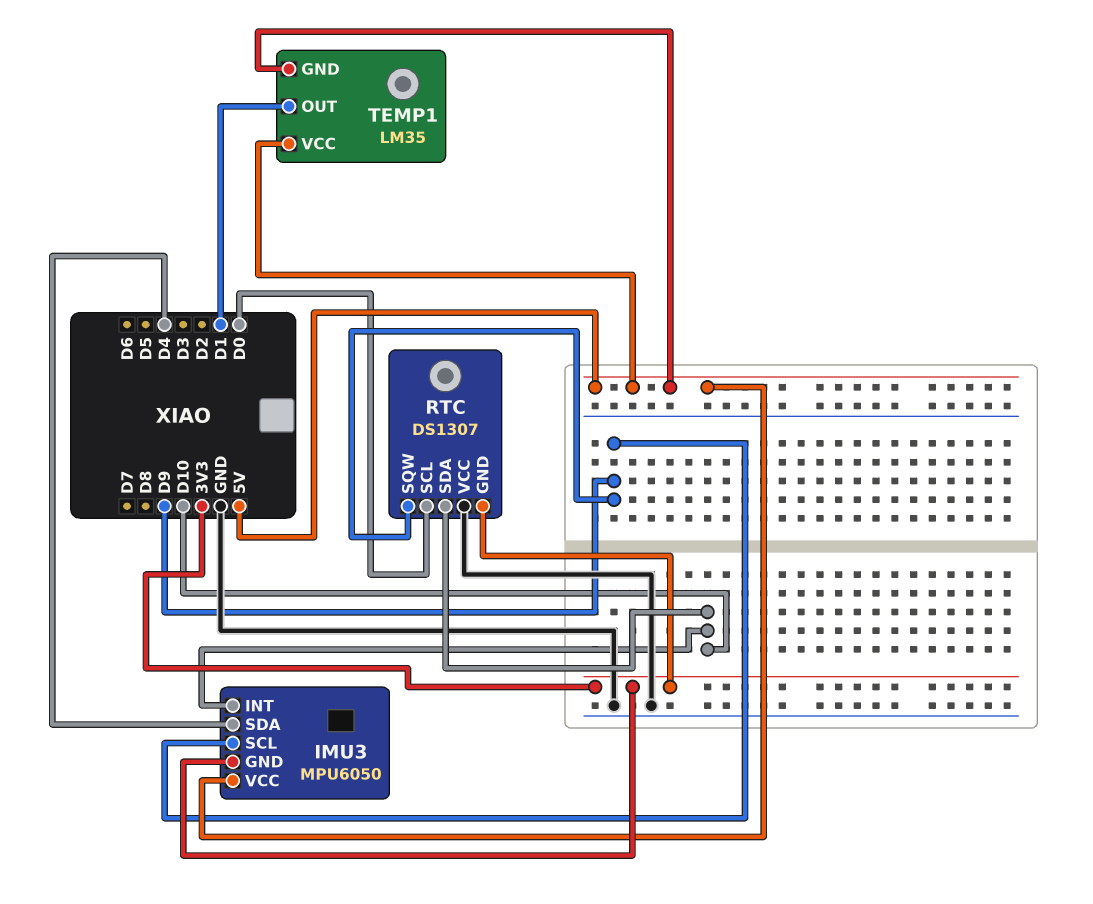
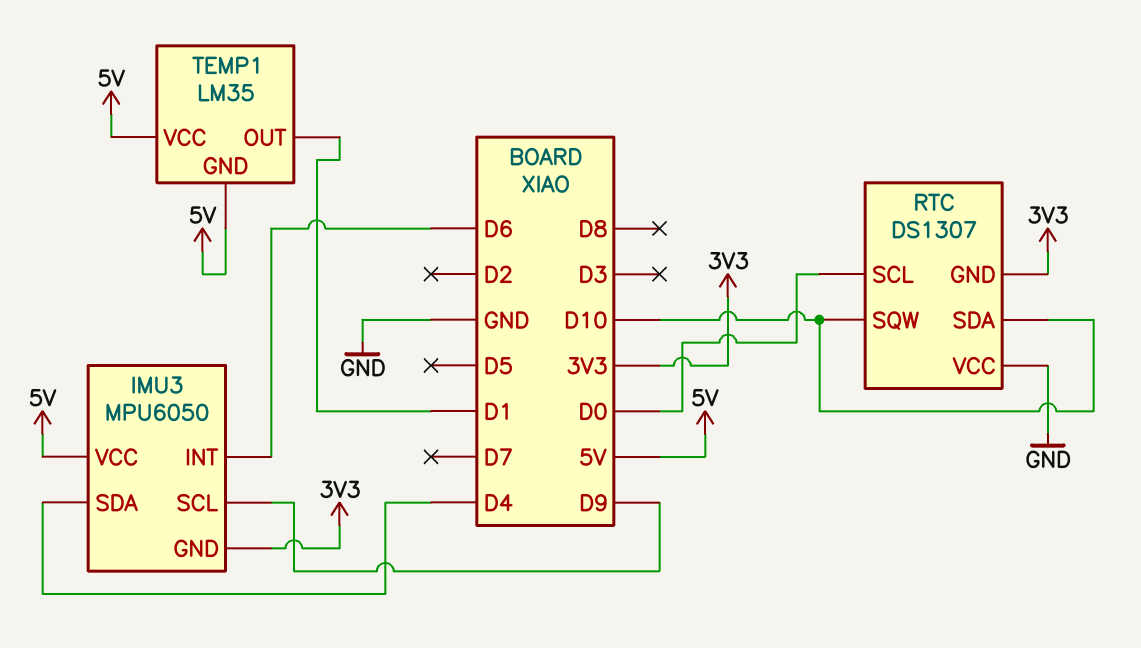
IMU3 pin INT: D10 -> D6
RTC pin SQW: D9 -> D10

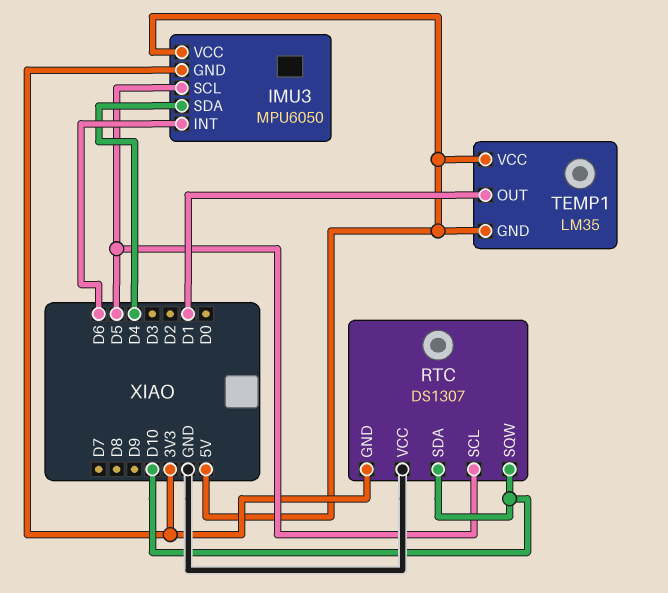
IMU3 pin SCL: D9 -> D5
RTC pin SCL: D0 -> D5

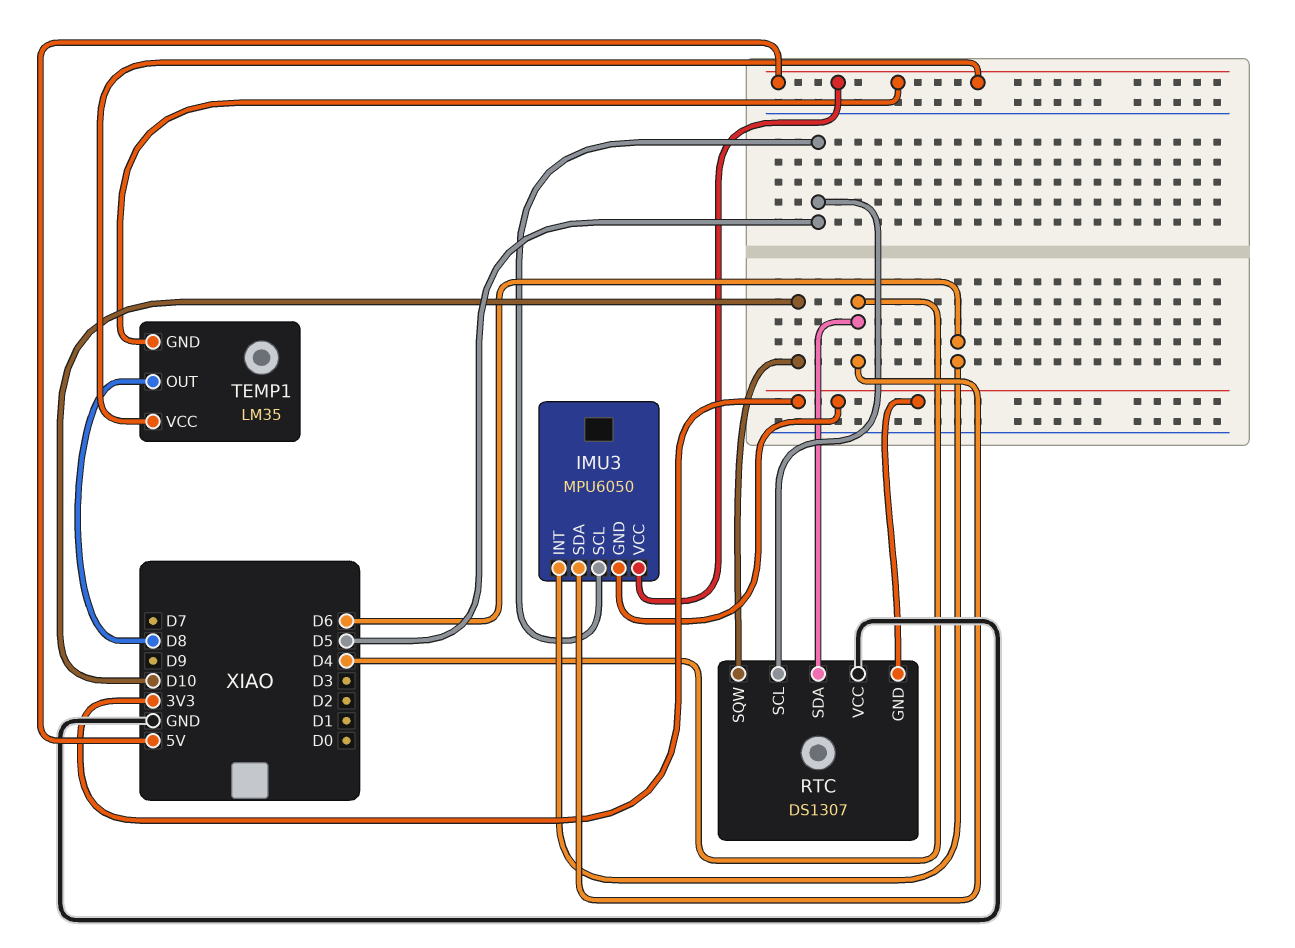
RTC pin SDA: D10 -> D4
TEMP1 pin OUT: D1 -> D8

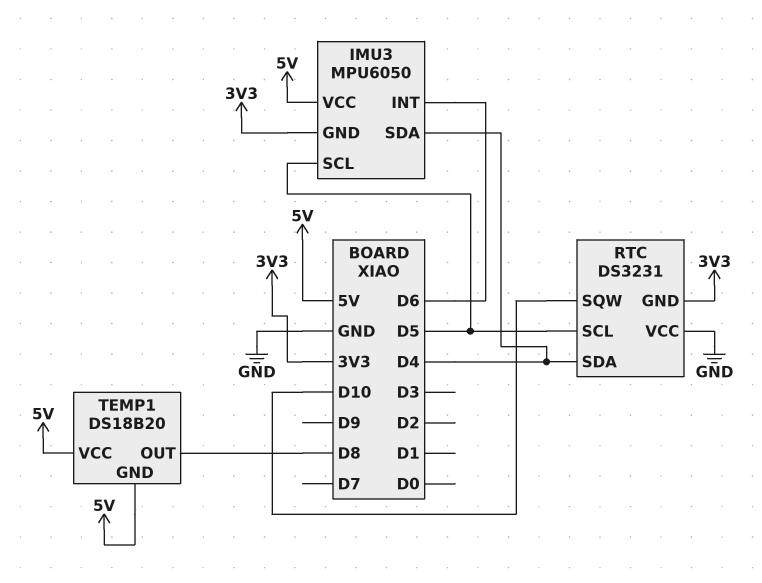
RTC: DS1307 -> DS3231
TEMP1: LM35 -> DS18B20

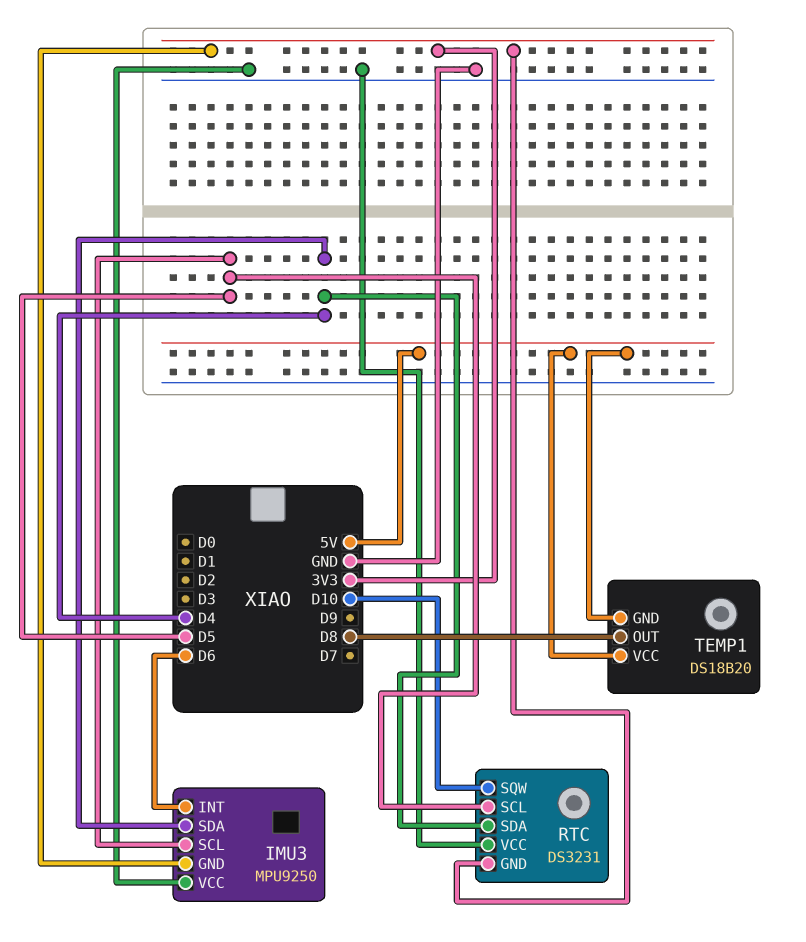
IMU3: MPU6050 -> MPU9250
IMU3 pin VCC: 5V -> GND

